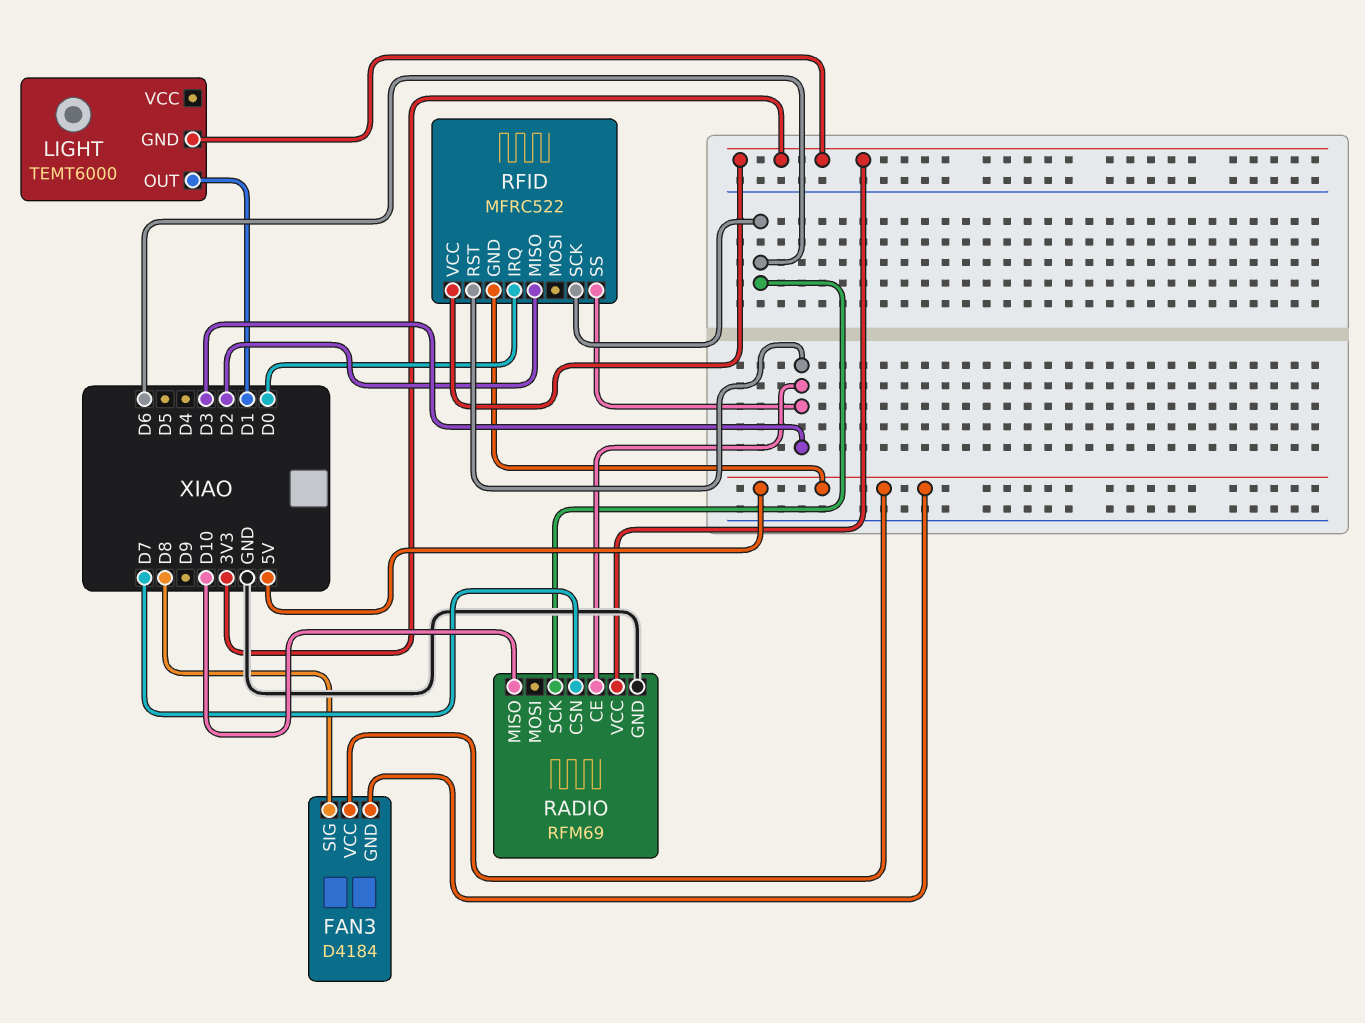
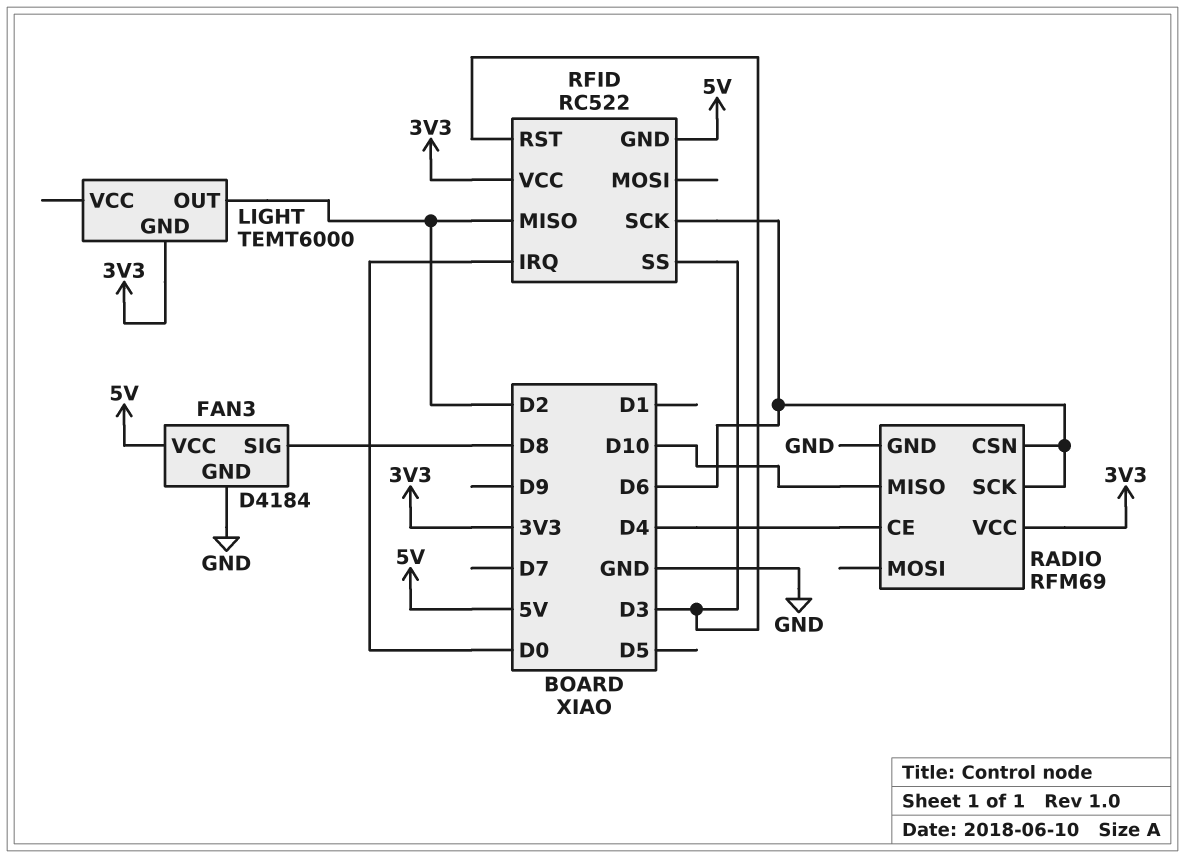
FAN3 pin GND: 5V -> GND
LIGHT pin OUT: D1 -> D2
RADIO pin CE: D3 -> D4
RADIO pin CSN: D7 -> D6
RFID: MFRC522 -> RC522

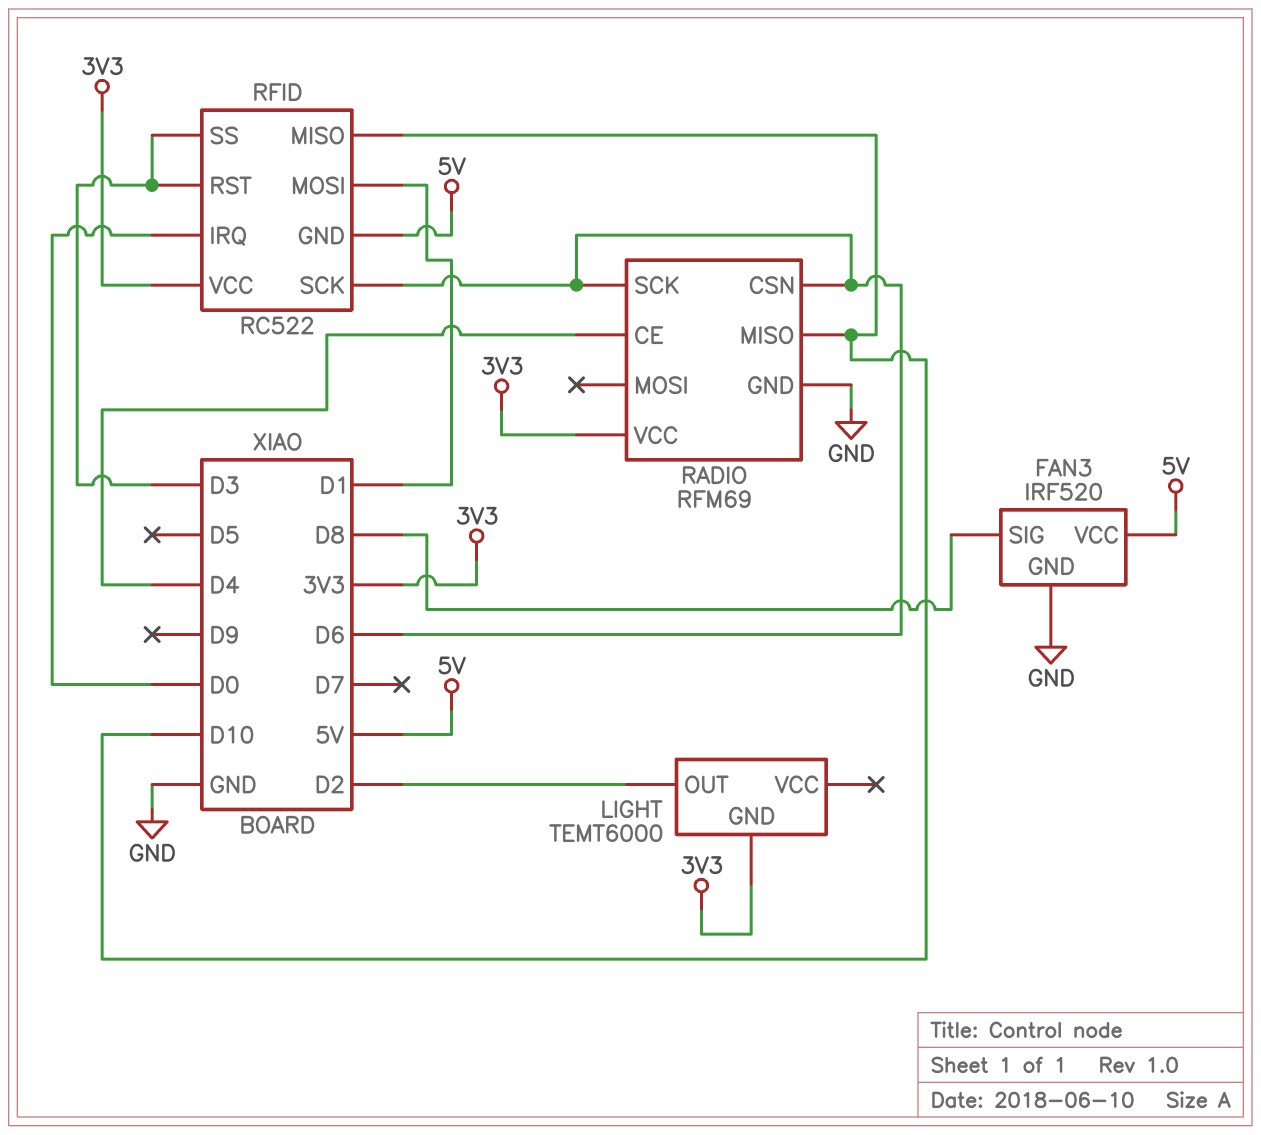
FAN3: D4184 -> IRF520
RFID pin MISO: D2 -> D10
RFID pin MOSI: none -> D1

